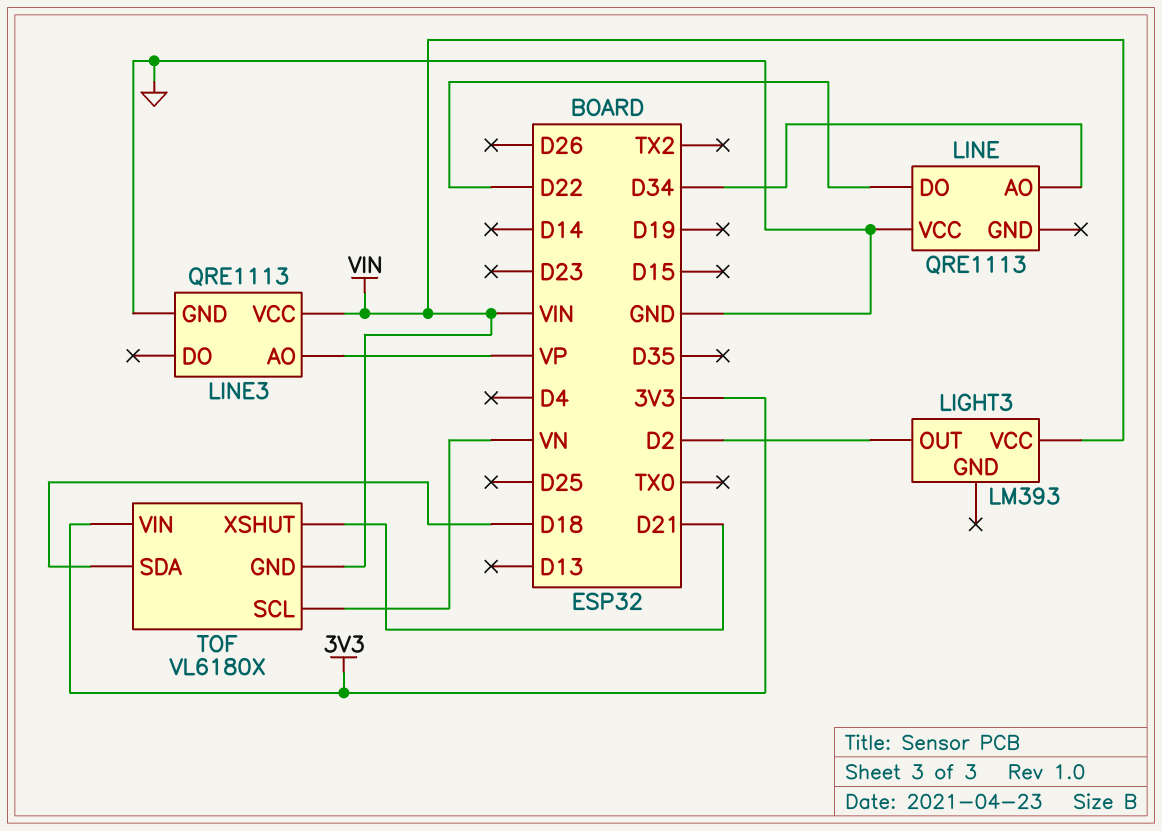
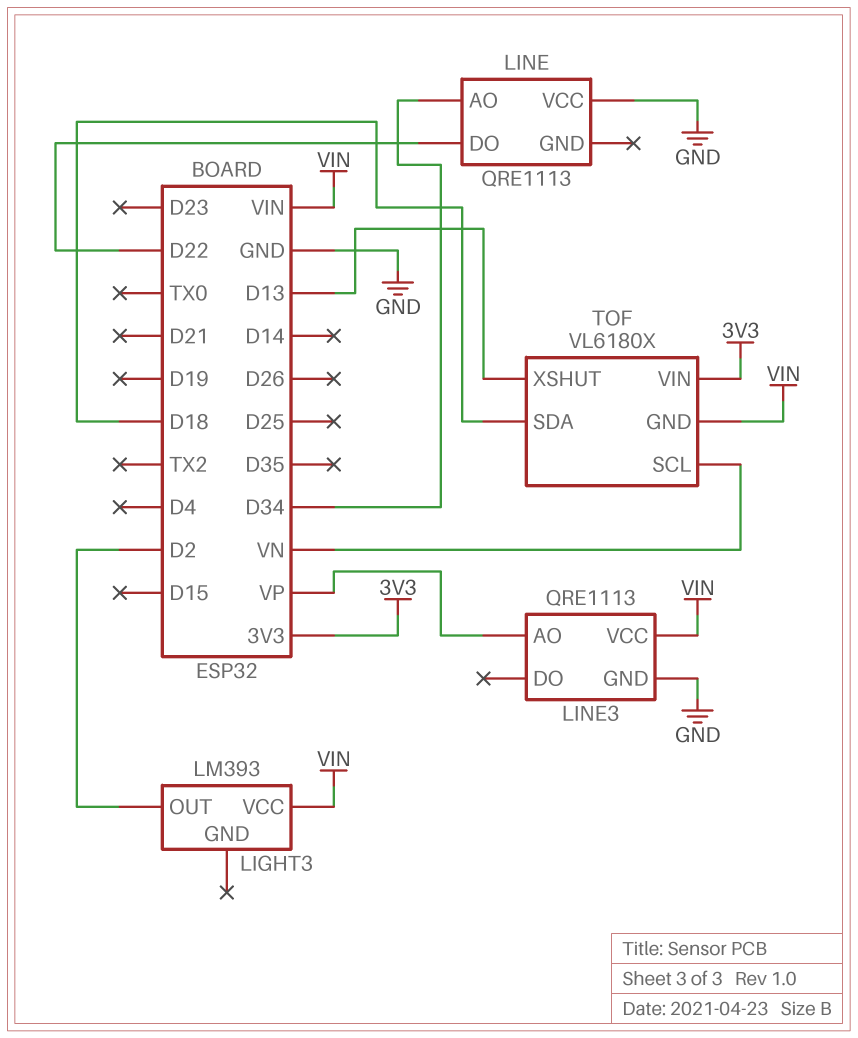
TOF pin XSHUT: D21 -> D13

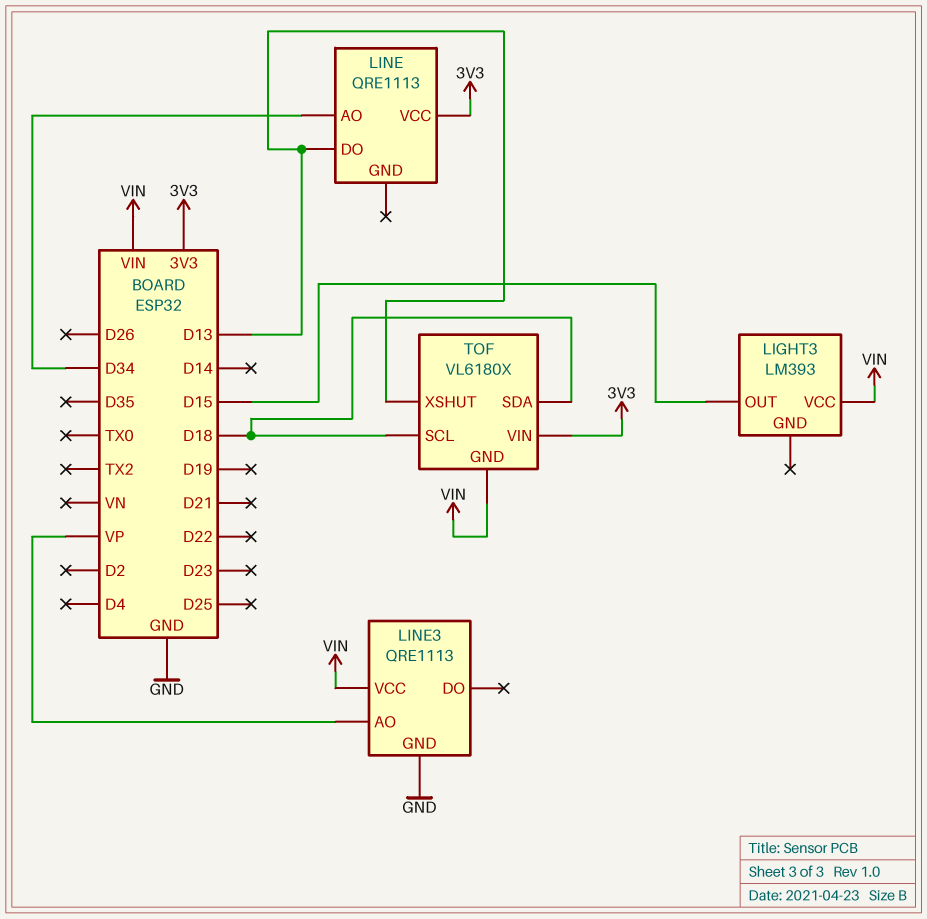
LIGHT3 pin OUT: D2 -> D15
LINE pin DO: D22 -> D13
LINE pin VCC: GND -> 3V3
TOF pin SCL: VN -> D18

